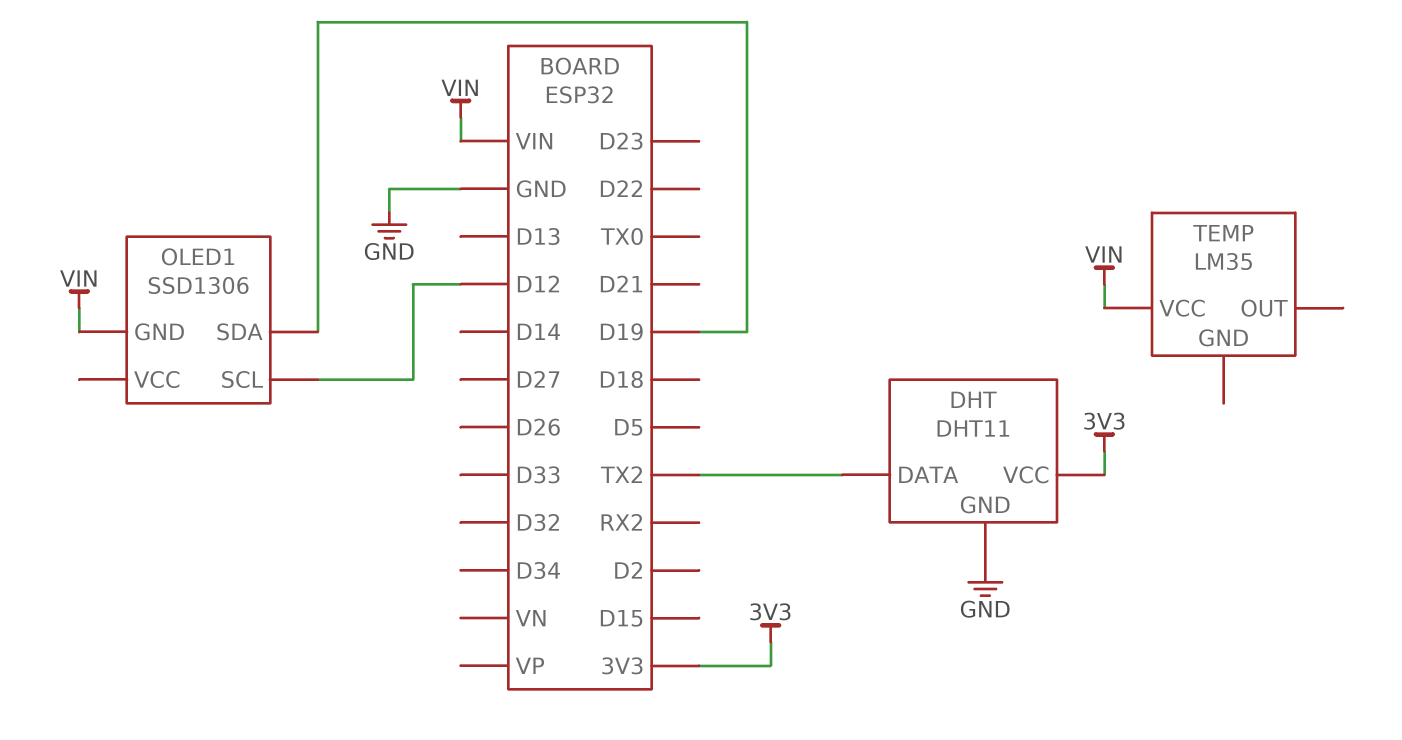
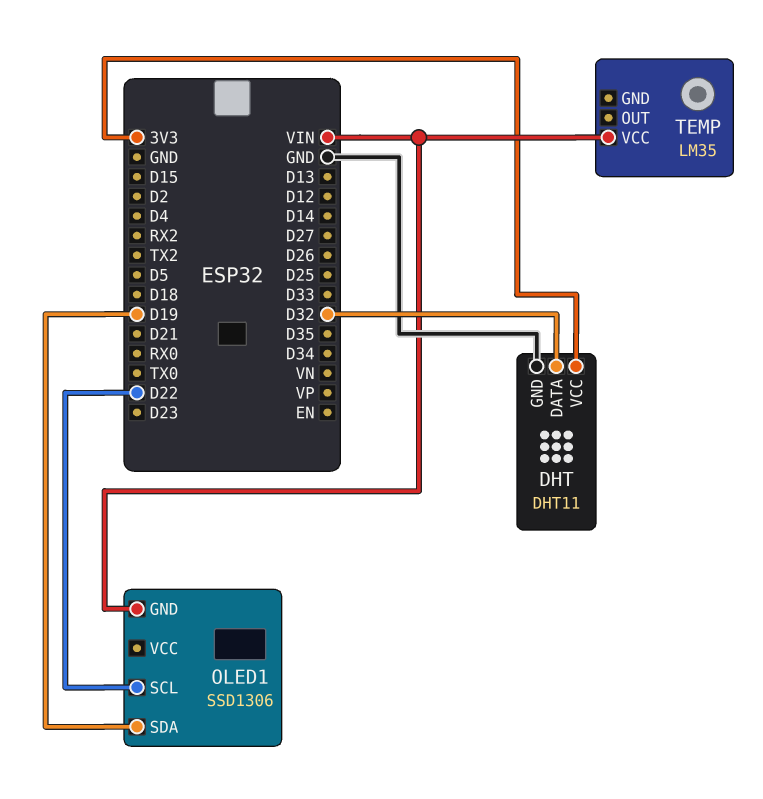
DHT pin DATA: TX2 -> D32
OLED1 pin SCL: D12 -> D22

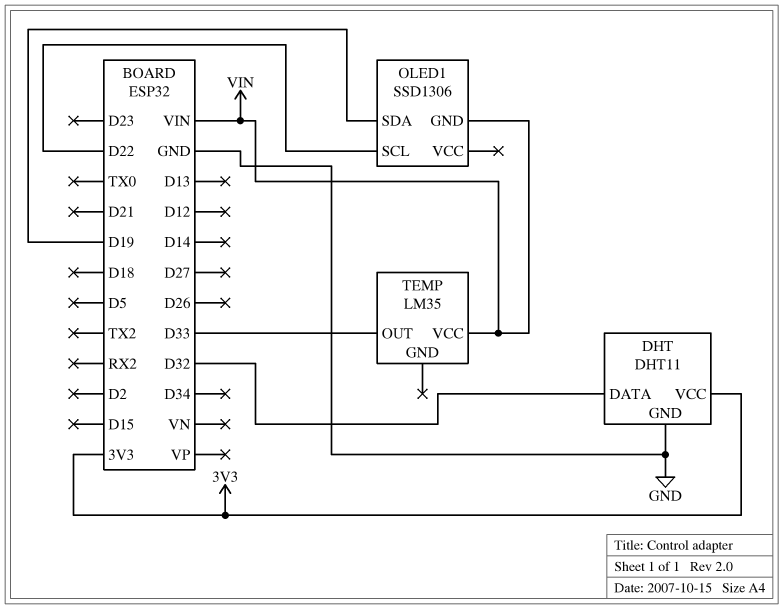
TEMP pin OUT: none -> D33

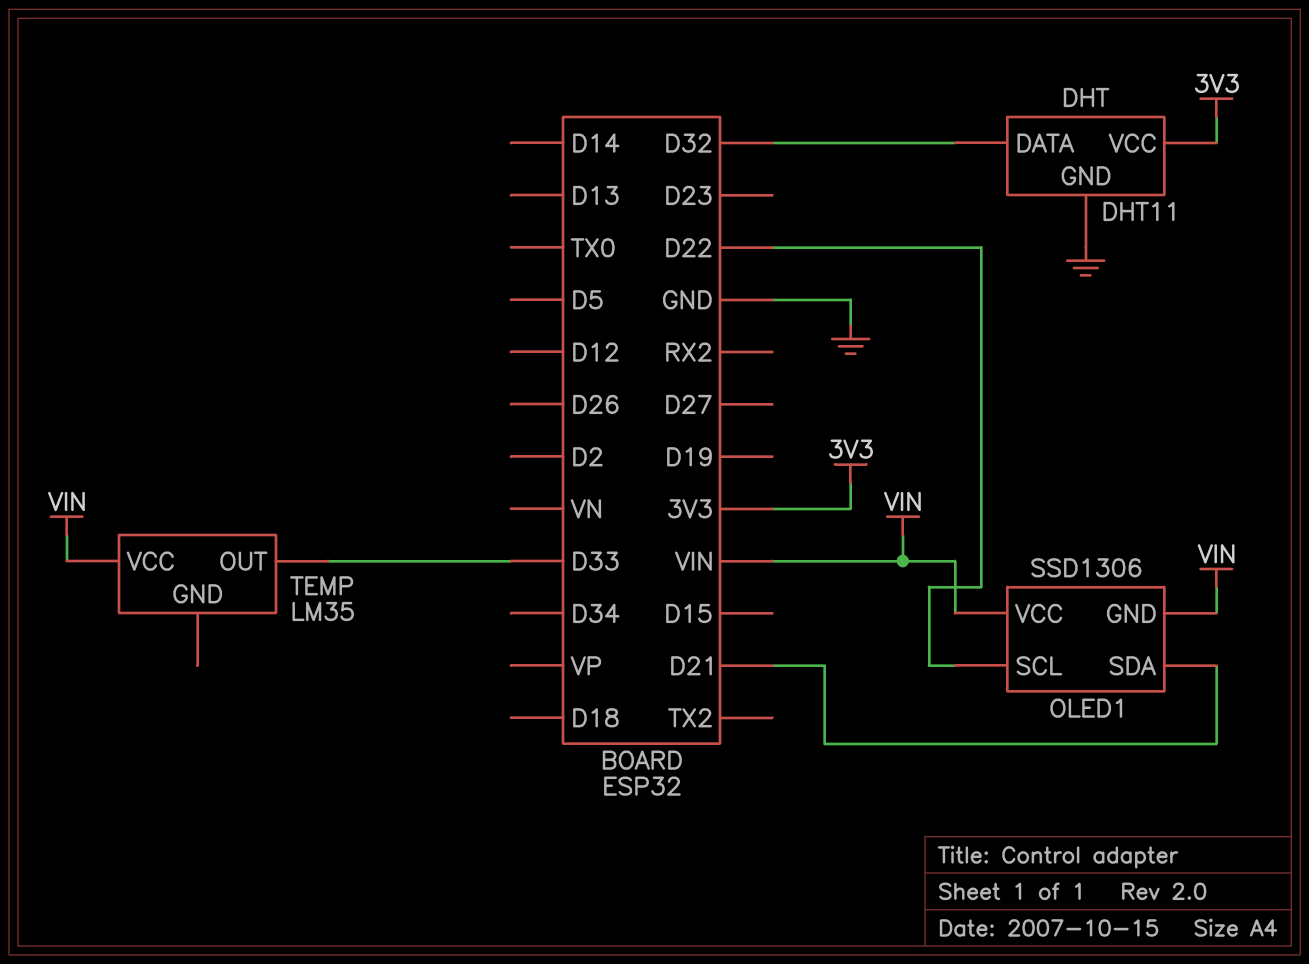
OLED1 pin SDA: D19 -> D21
OLED1 pin VCC: none -> VIN

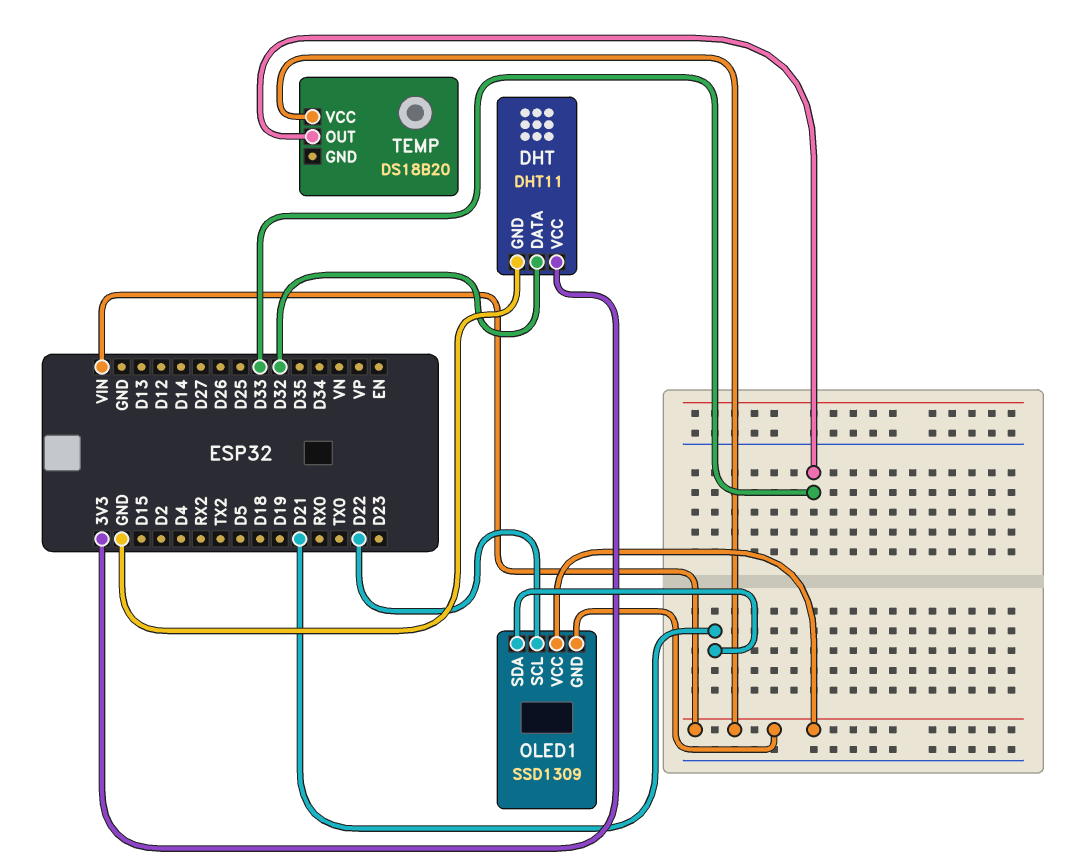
OLED1: SSD1306 -> SSD1309
TEMP: LM35 -> DS18B20

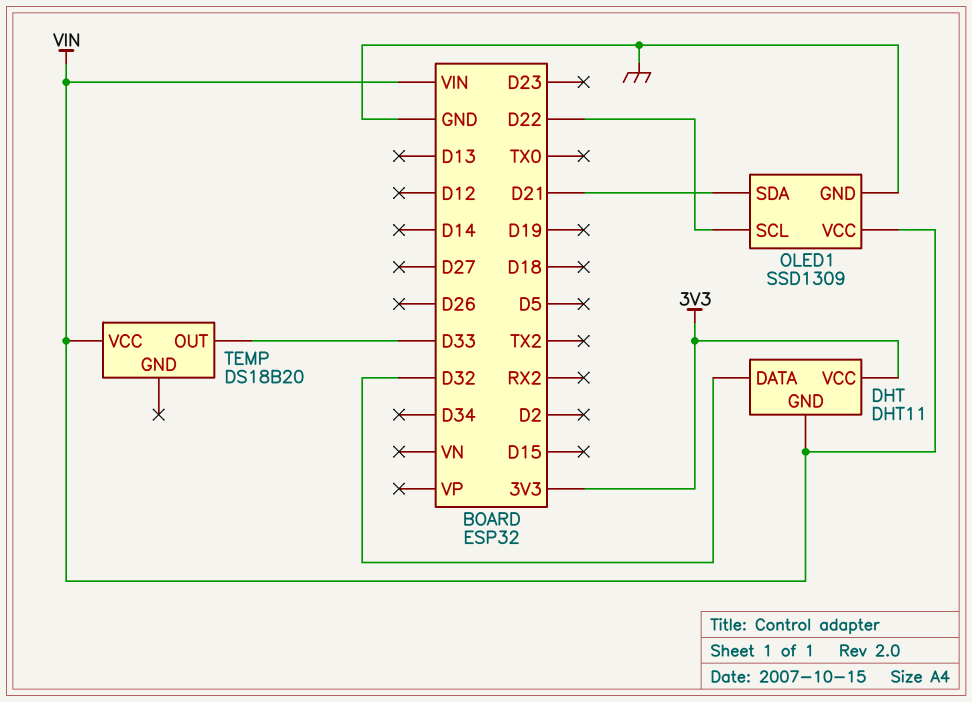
DHT pin GND: GND -> VIN
OLED1 pin GND: VIN -> GND

